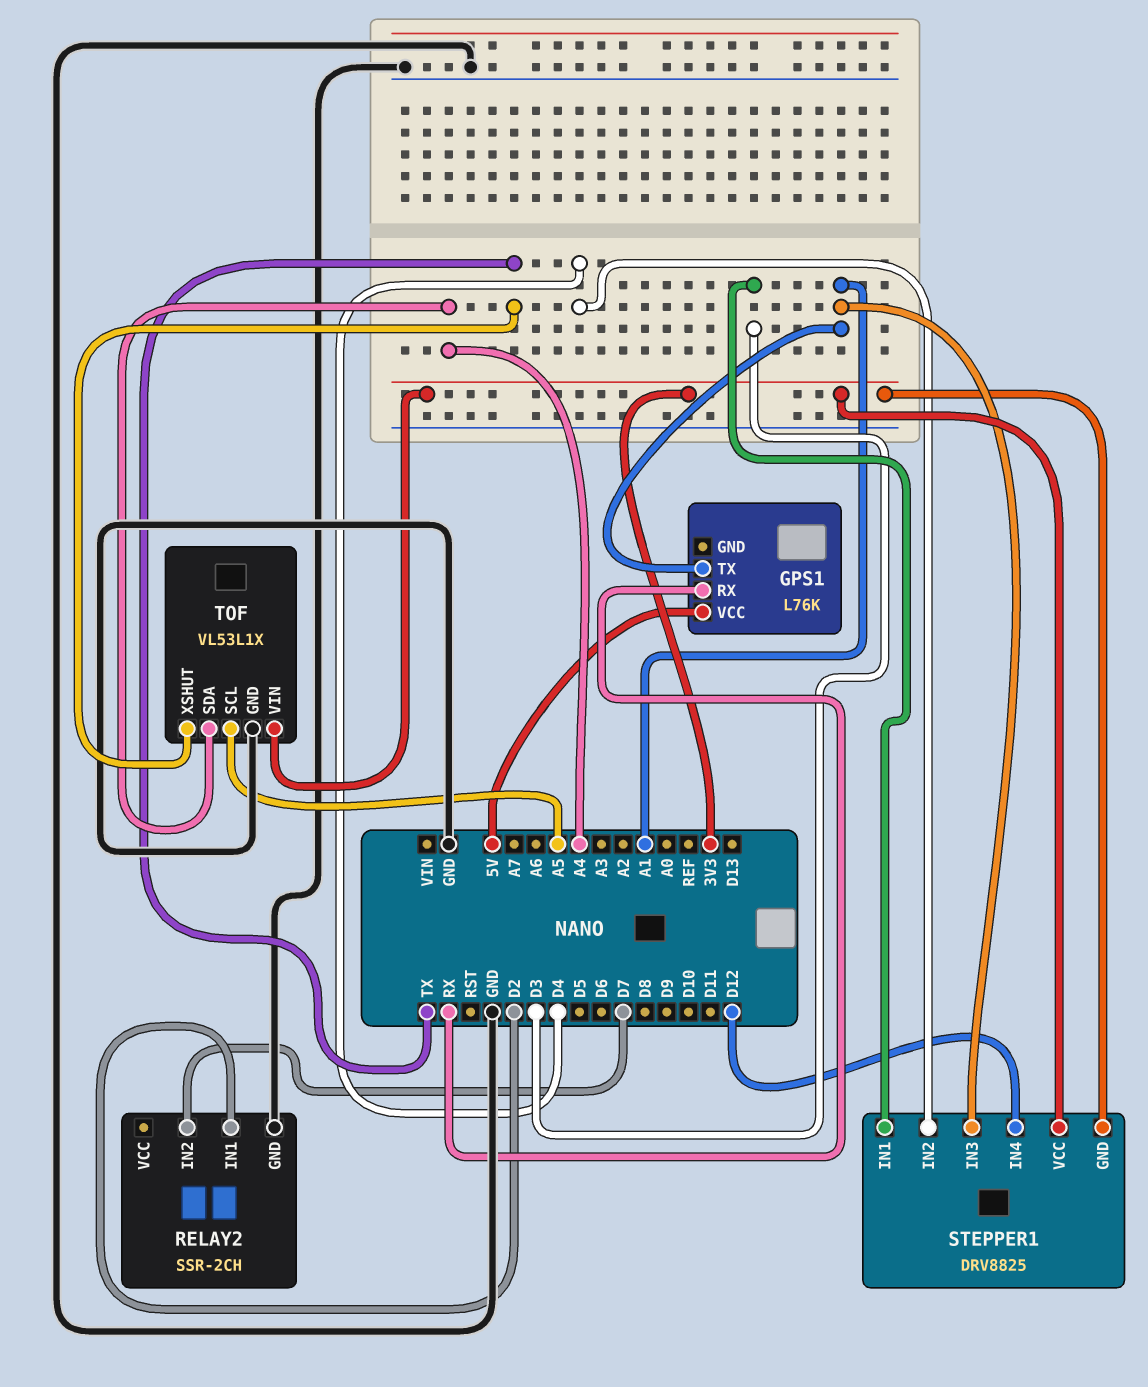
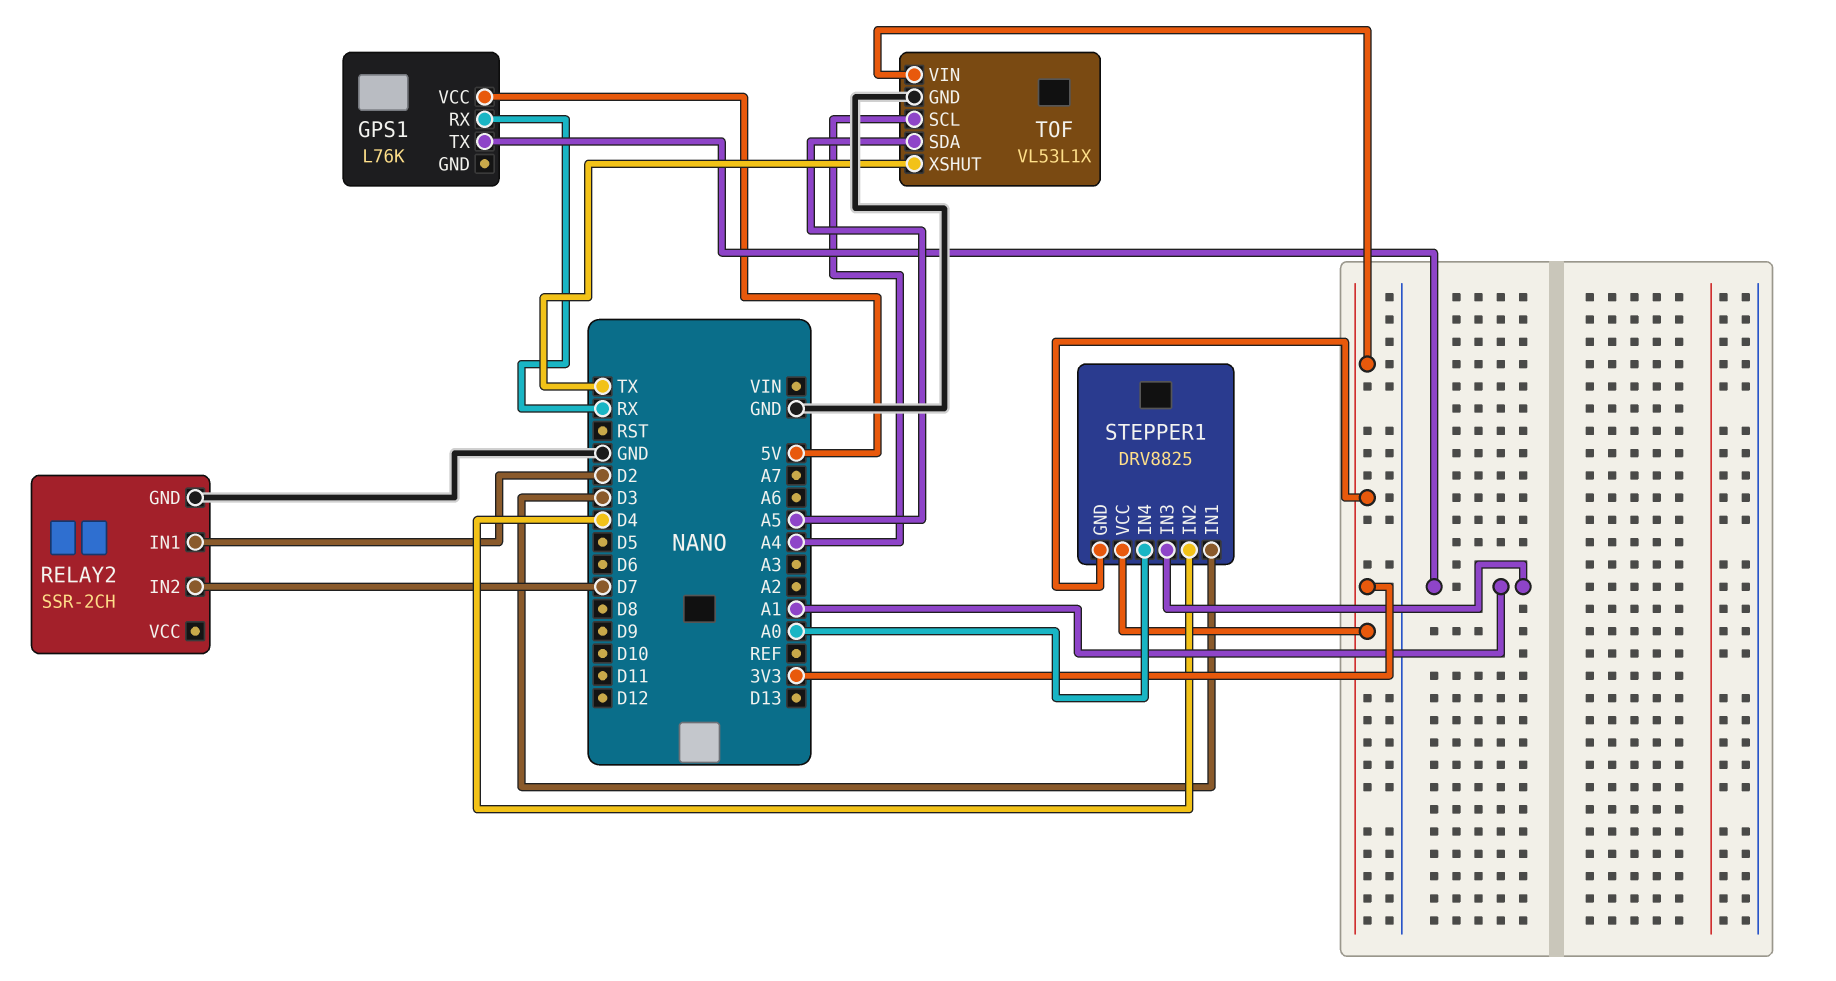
STEPPER1 pin IN4: D12 -> A0
TOF pin SCL: A5 -> A4
TOF pin SDA: A4 -> A5

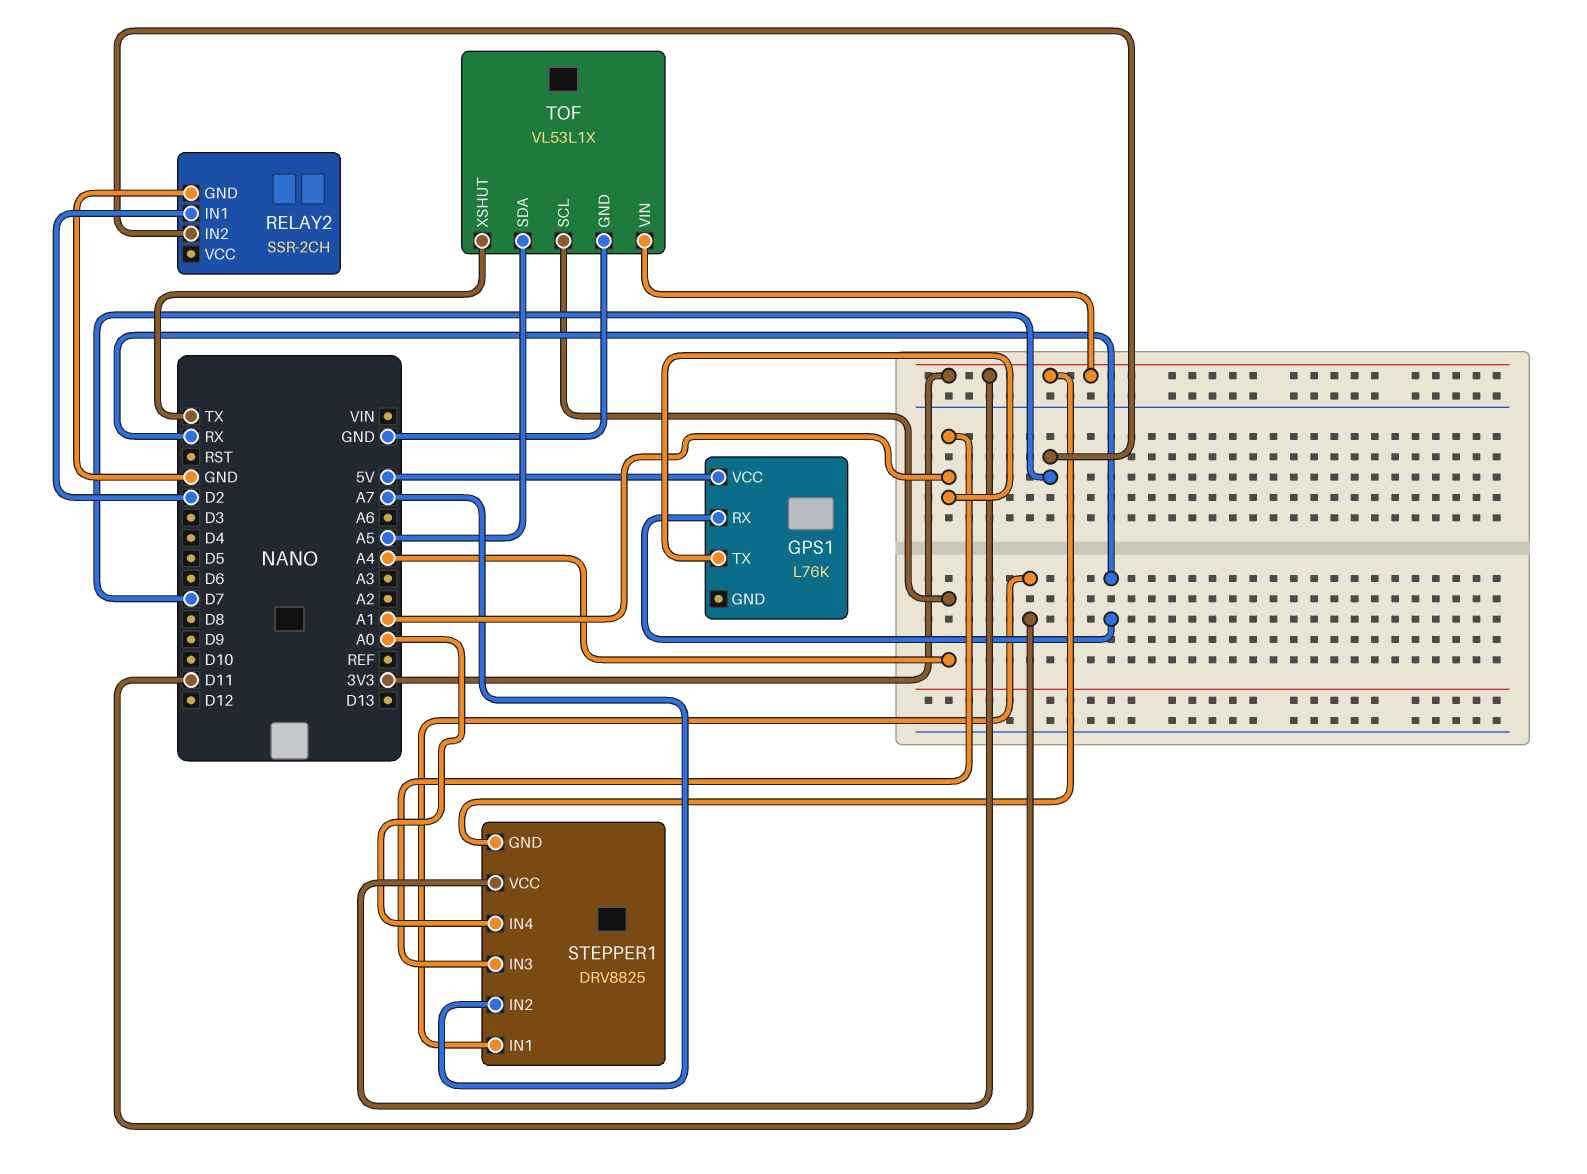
STEPPER1 pin IN1: D3 -> D11
STEPPER1 pin IN2: D4 -> A7

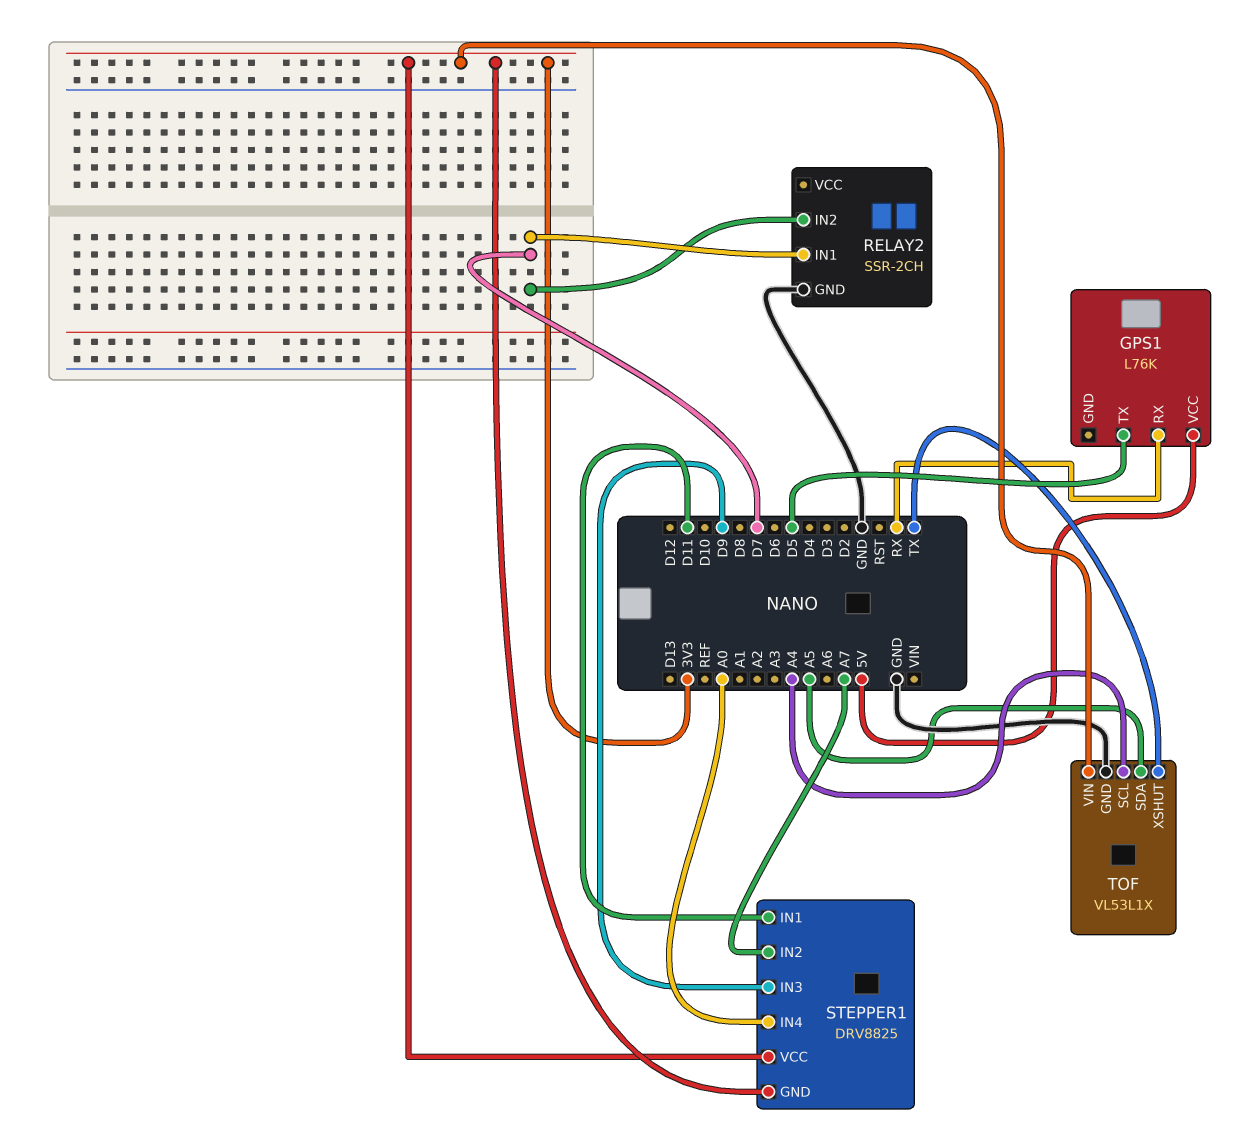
GPS1 pin TX: A1 -> D5
RELAY2 pin IN1: D2 -> D7
STEPPER1 pin IN3: A1 -> D9

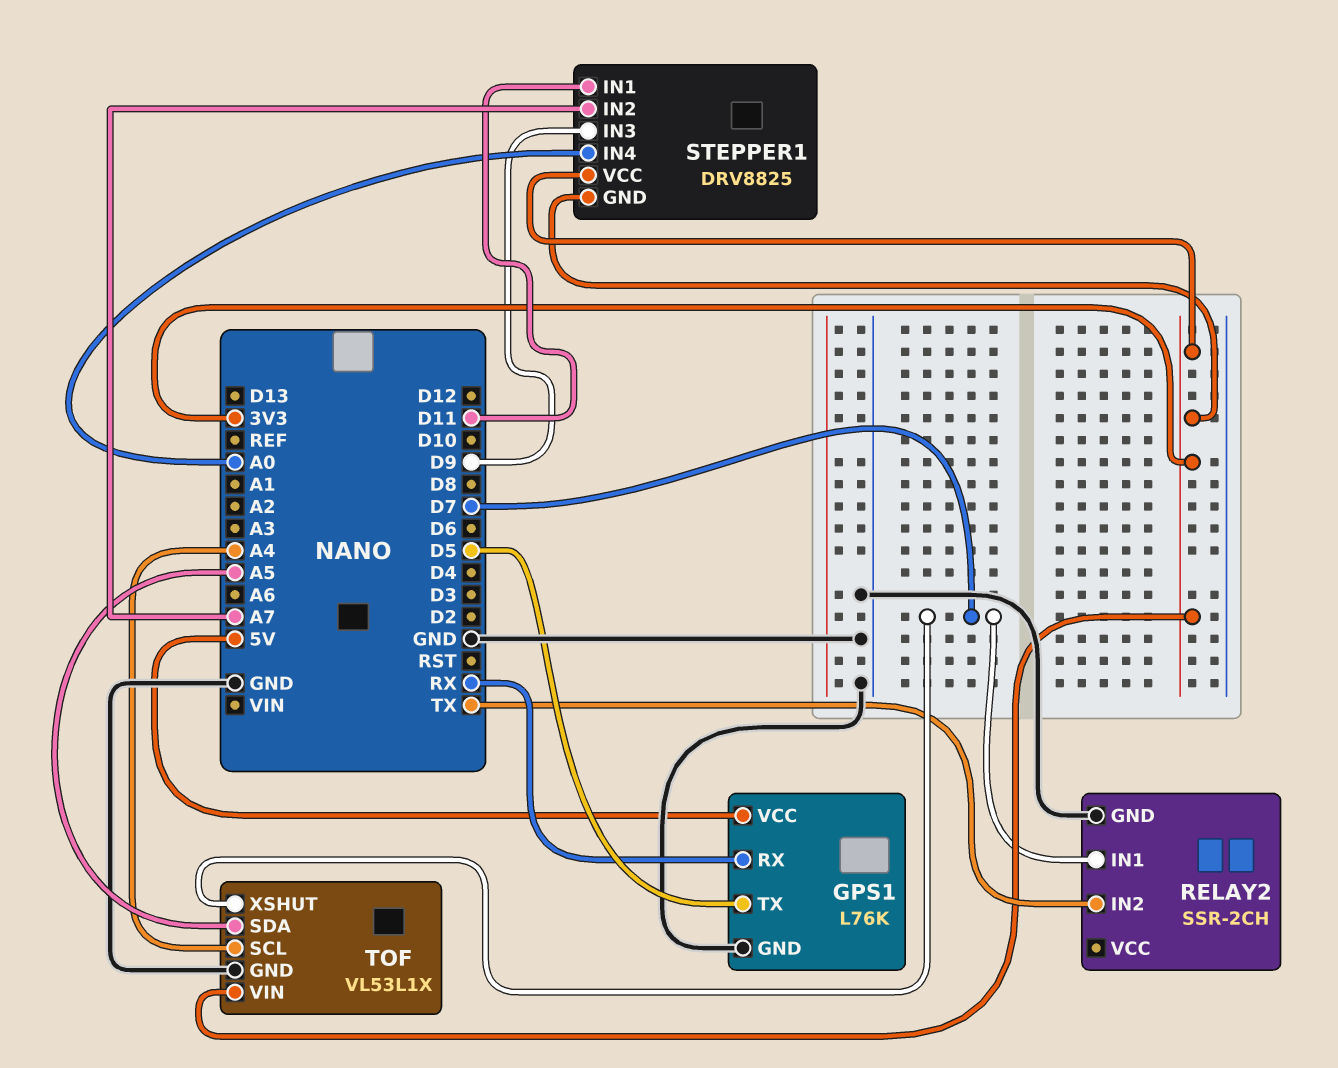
GPS1 pin GND: none -> GND
RELAY2 pin IN2: D7 -> TX
TOF pin XSHUT: TX -> D7

